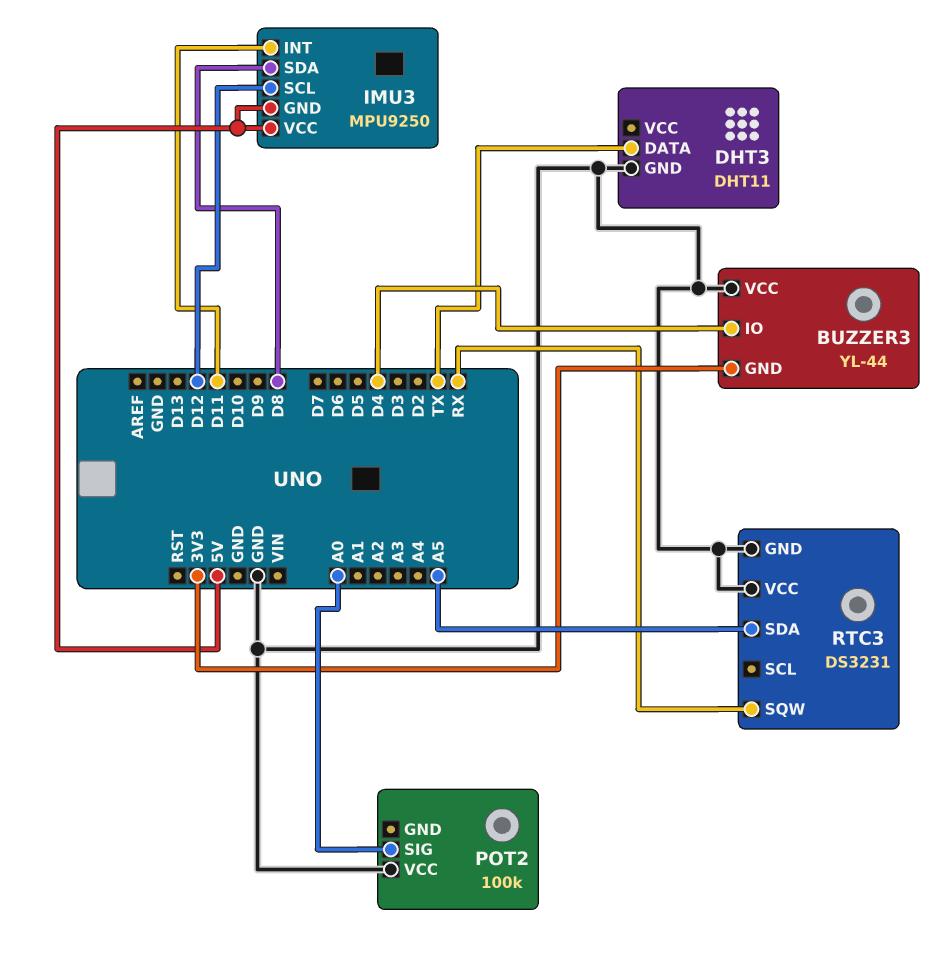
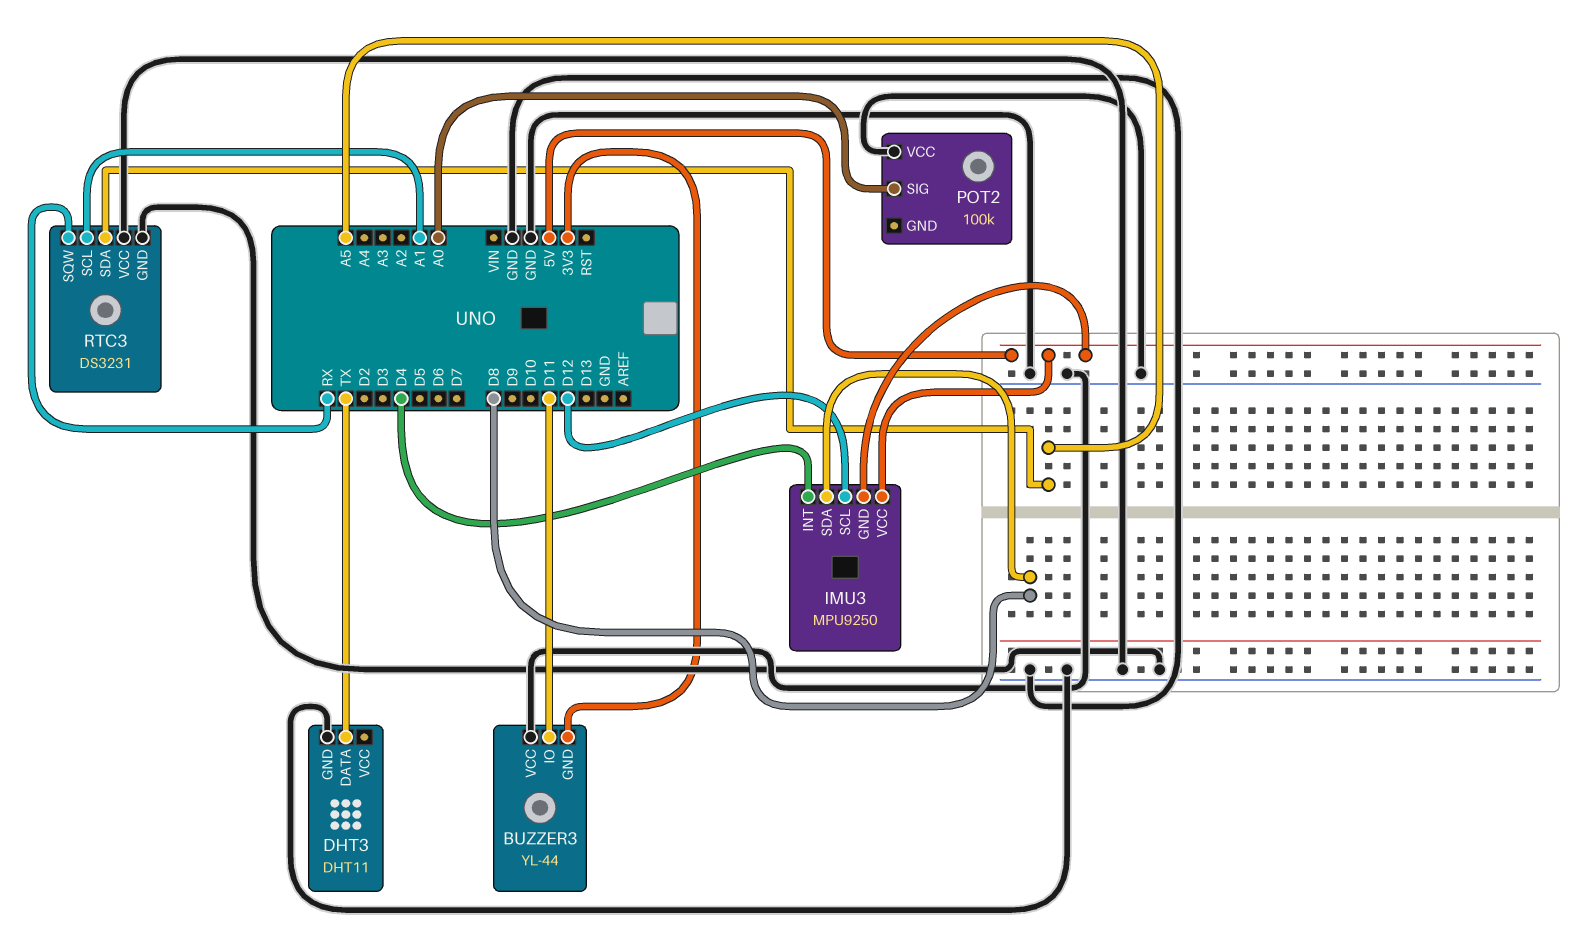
BUZZER3 pin IO: D4 -> D11
IMU3 pin INT: D11 -> D4
RTC3 pin SCL: none -> A1

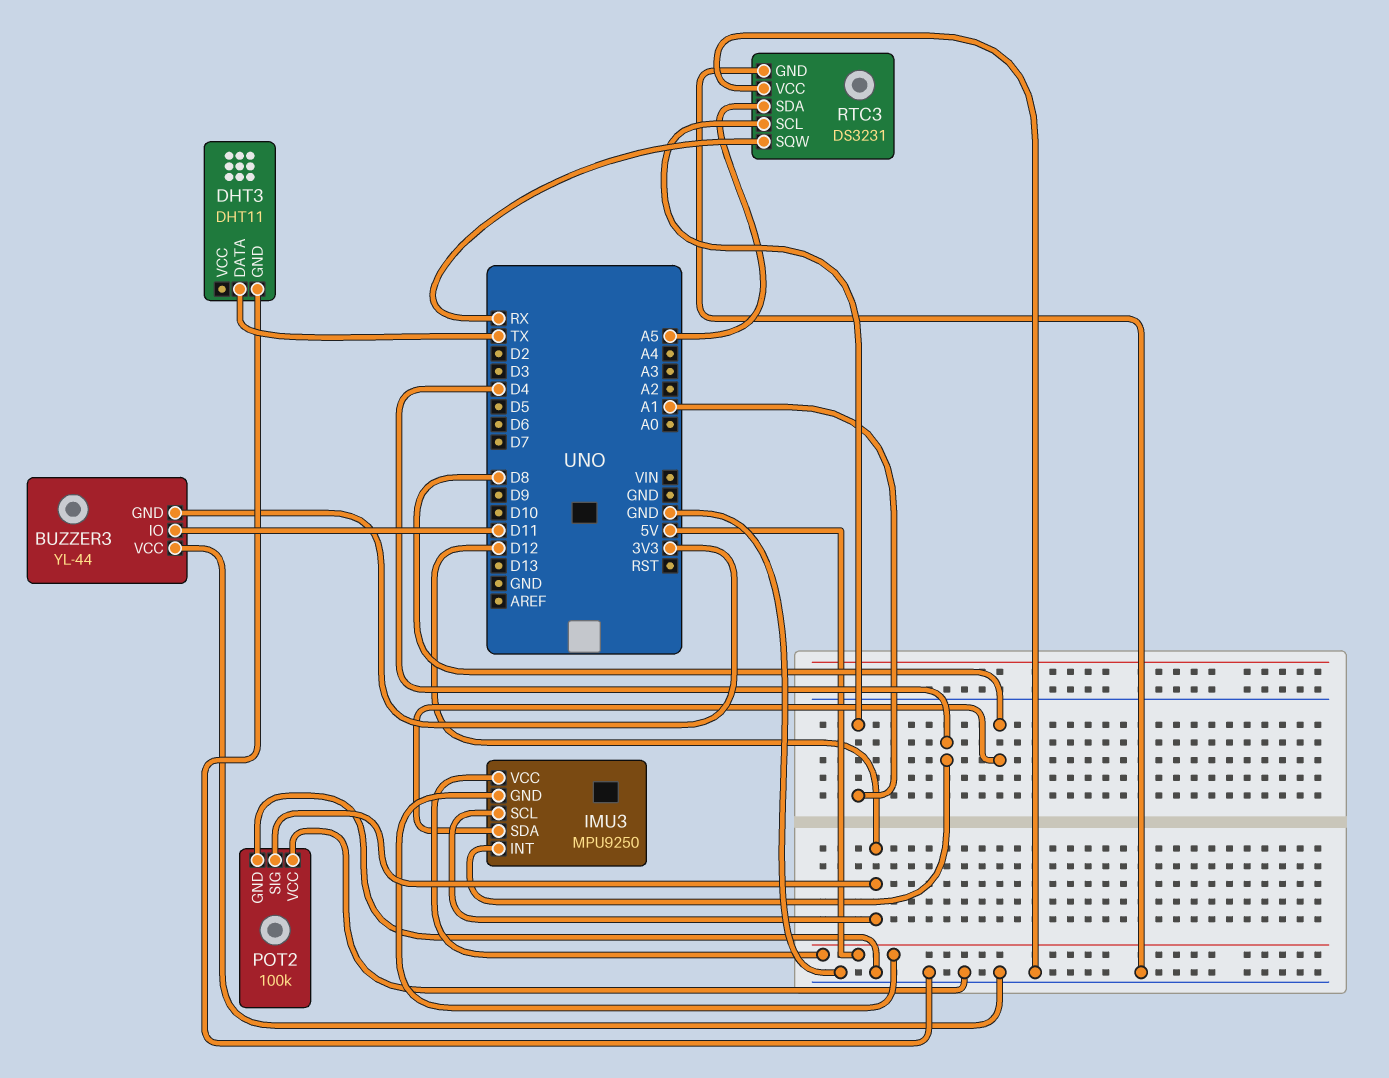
POT2 pin GND: none -> GND
POT2 pin SIG: A0 -> D12

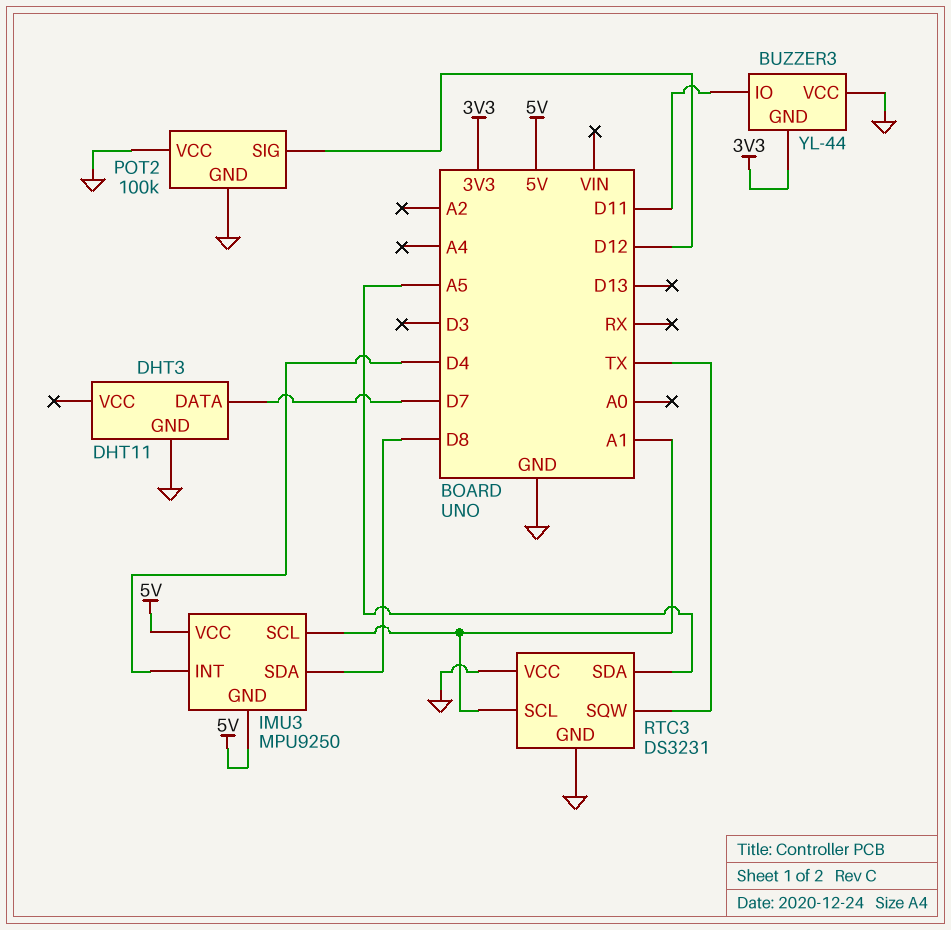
DHT3 pin DATA: TX -> D7
IMU3 pin SCL: D12 -> A1
RTC3 pin SQW: RX -> TX

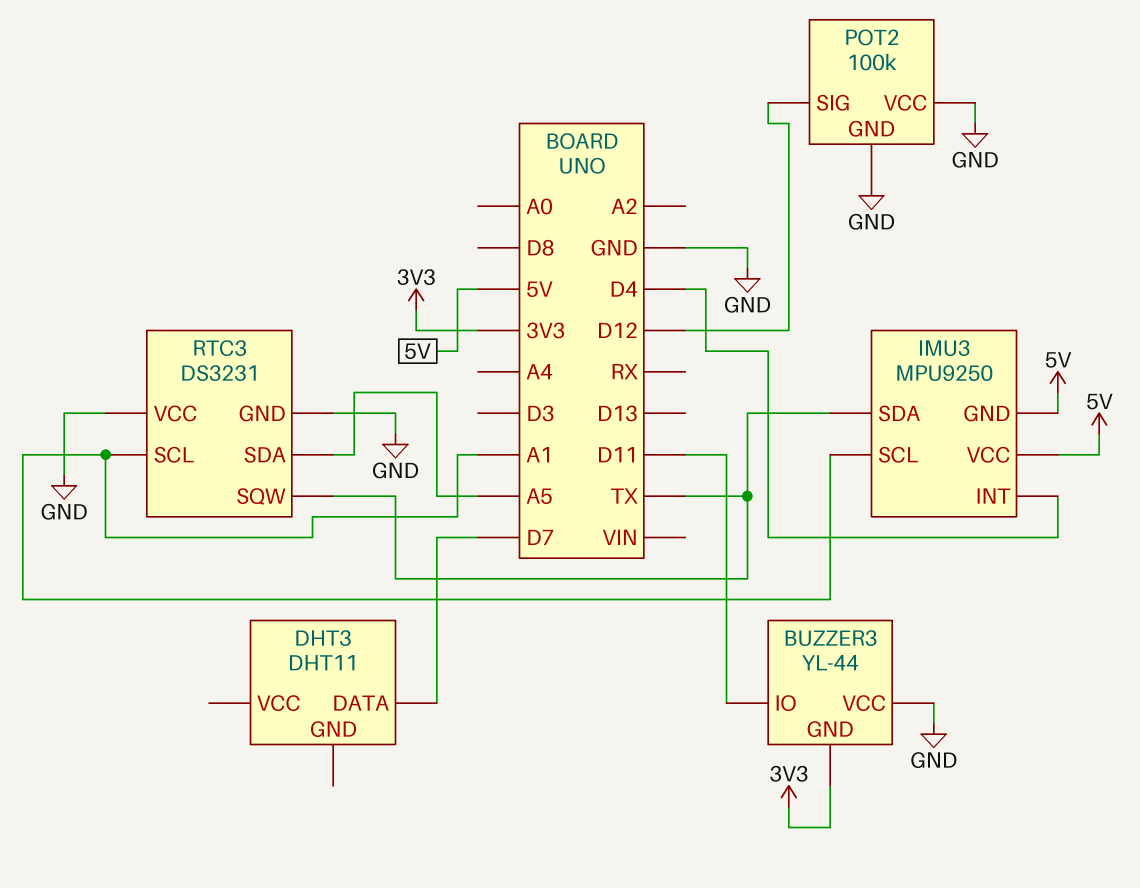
DHT3 pin GND: GND -> none
IMU3 pin SDA: D8 -> TX

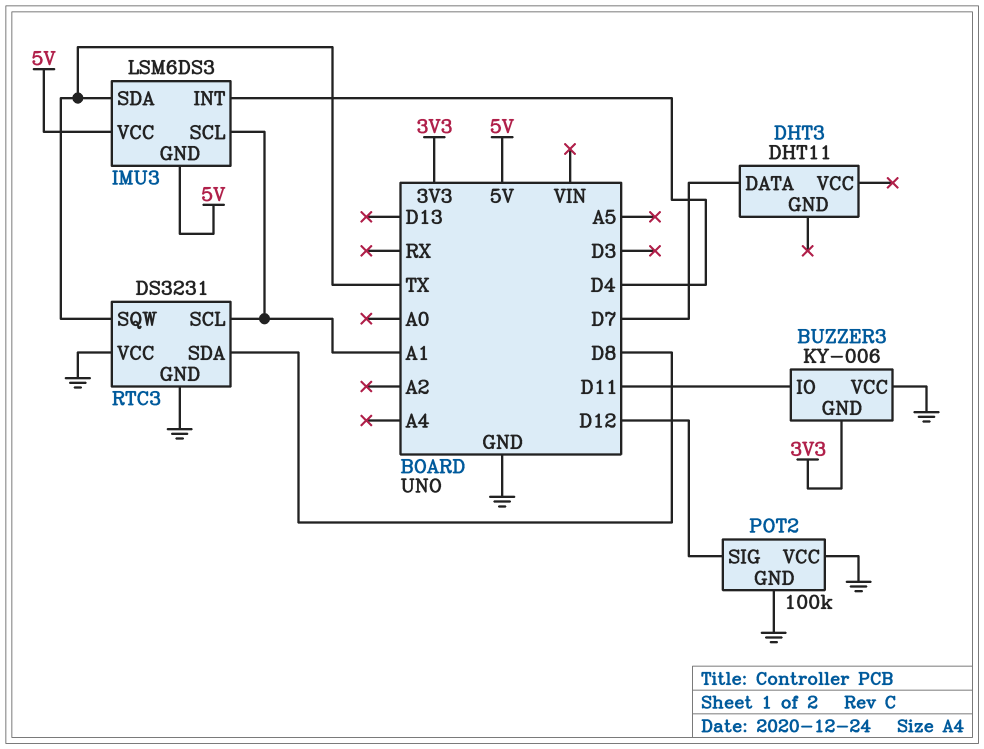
BUZZER3: YL-44 -> KY-006
IMU3: MPU9250 -> LSM6DS3
RTC3 pin SDA: A5 -> D8

